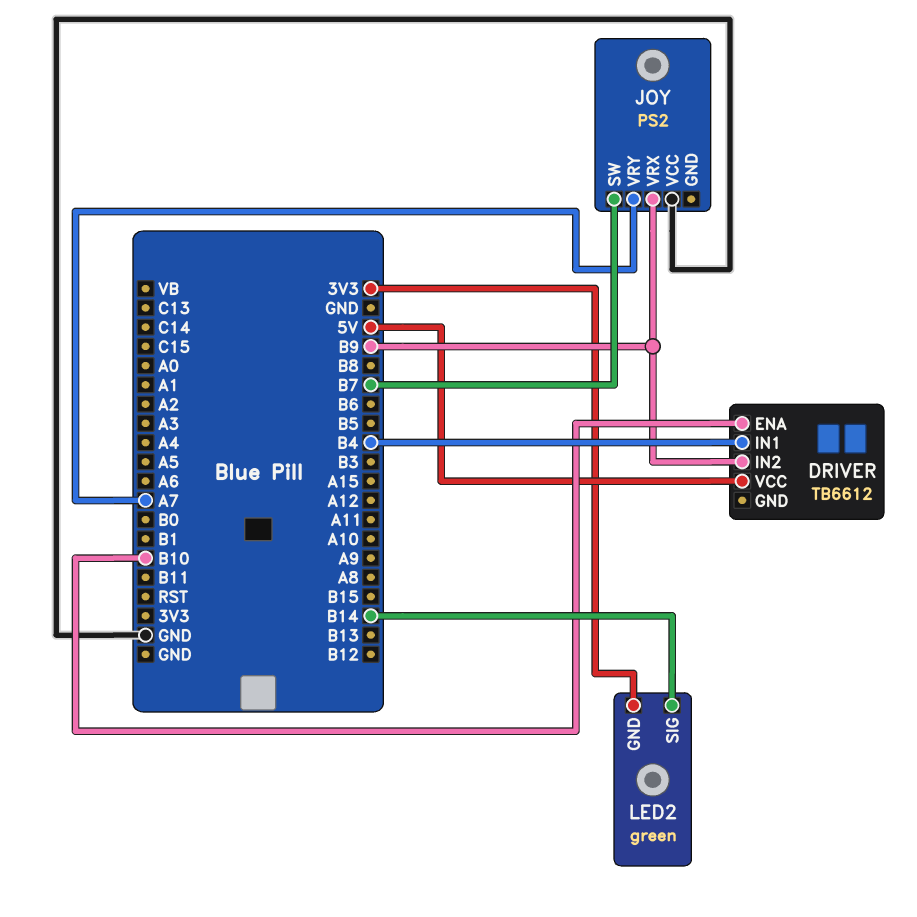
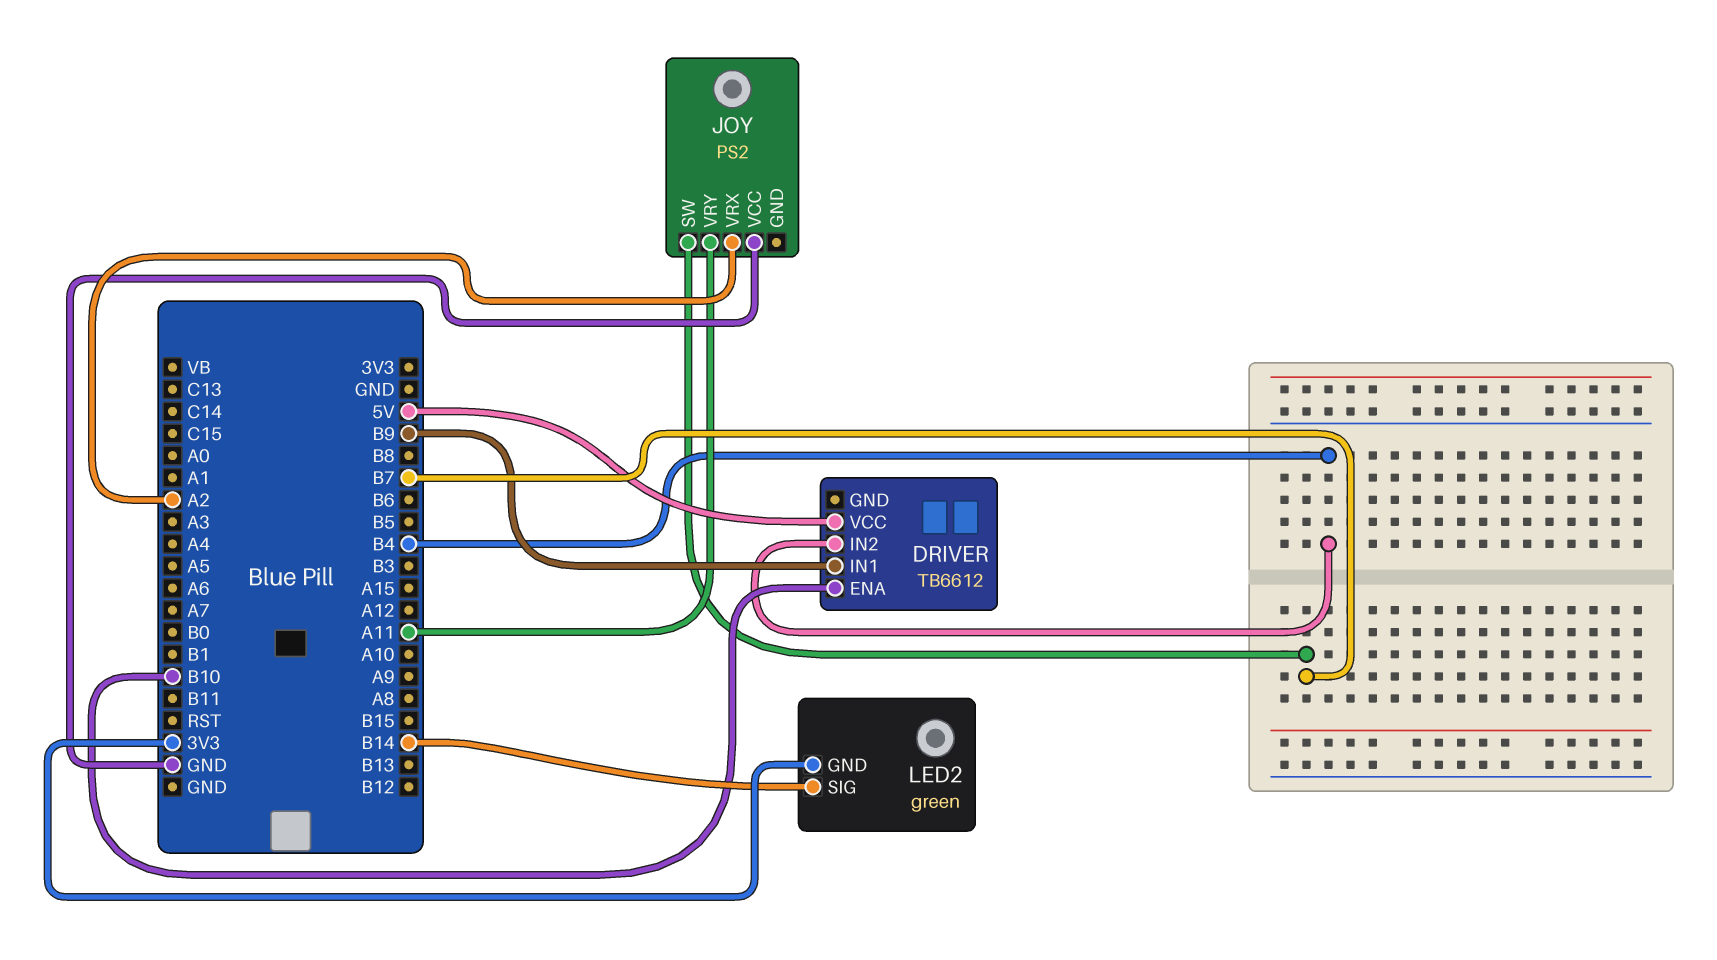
DRIVER pin IN1: B4 -> B9
DRIVER pin IN2: B9 -> B4
JOY pin VRX: B9 -> A2
JOY pin VRY: A7 -> A11

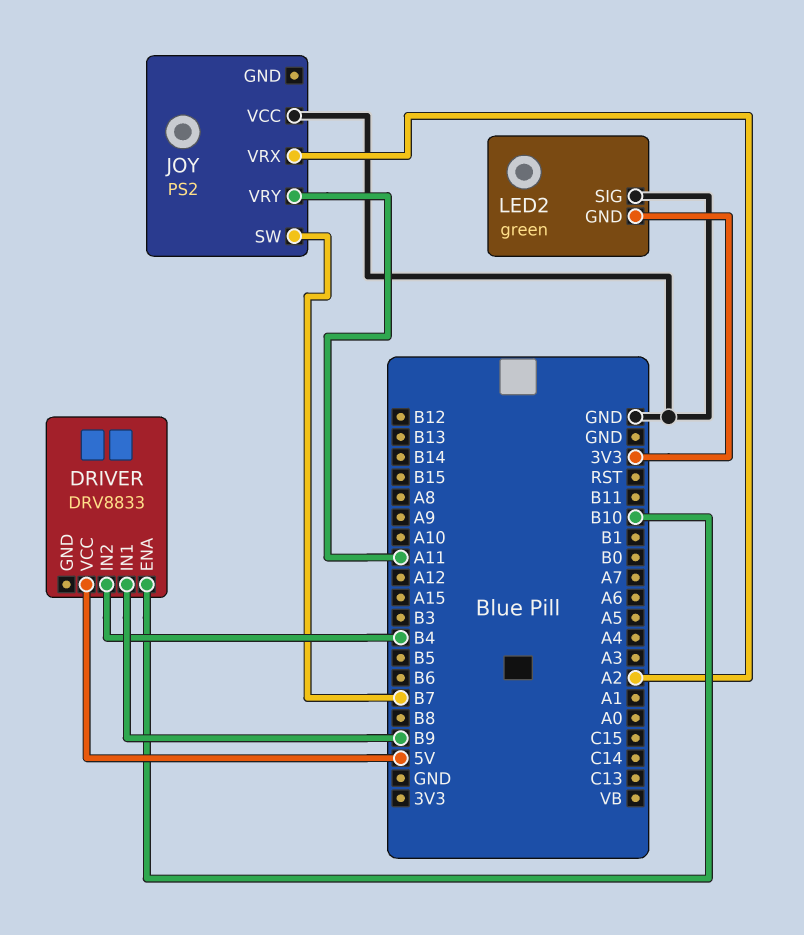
DRIVER: TB6612 -> DRV8833
LED2 pin SIG: B14 -> GND

